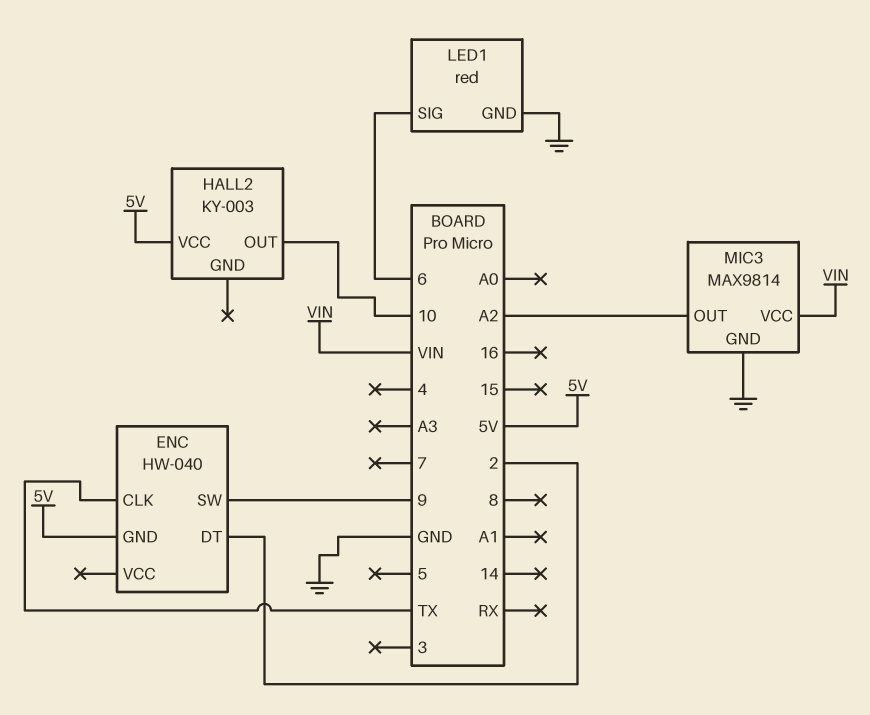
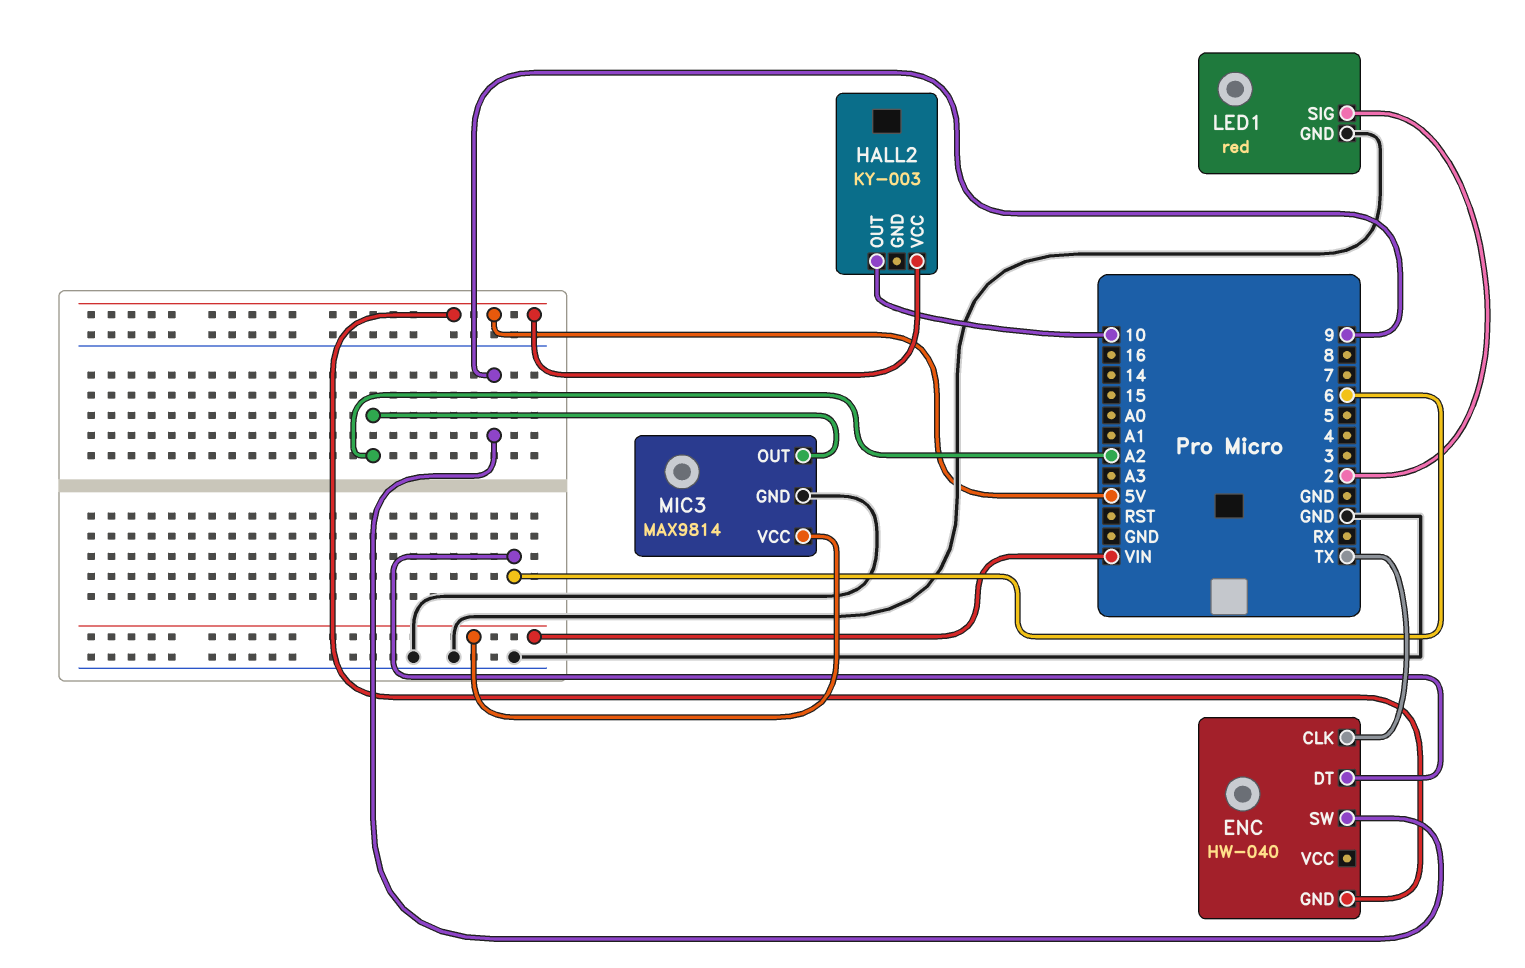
ENC pin DT: 2 -> 6
LED1 pin SIG: 6 -> 2

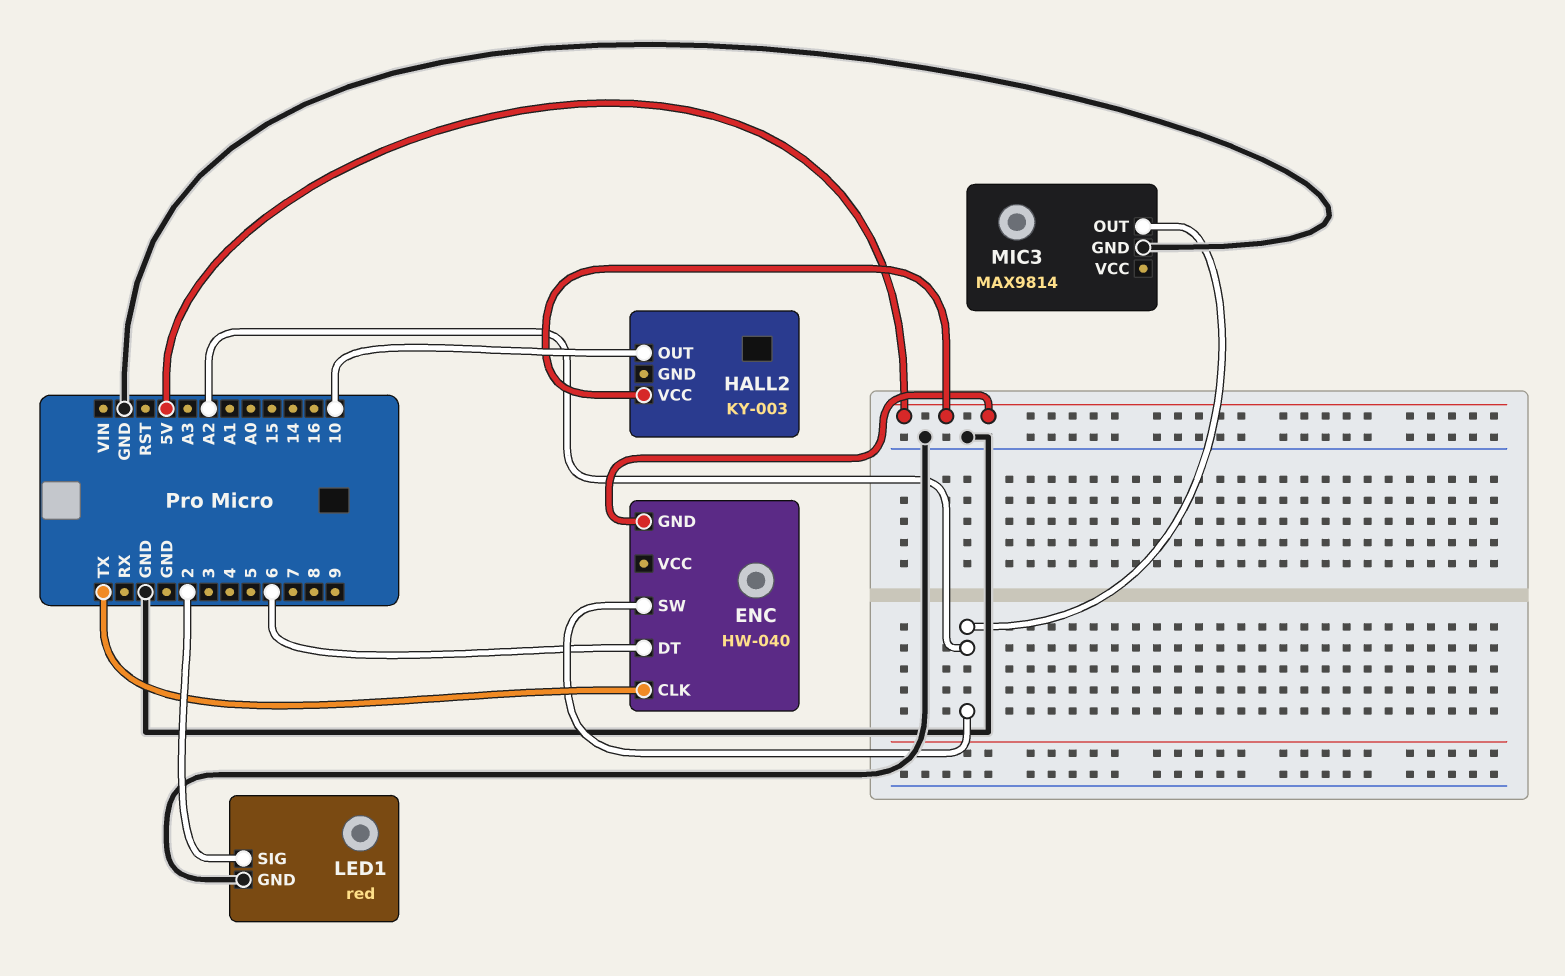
ENC pin SW: 9 -> A2
MIC3 pin VCC: VIN -> none

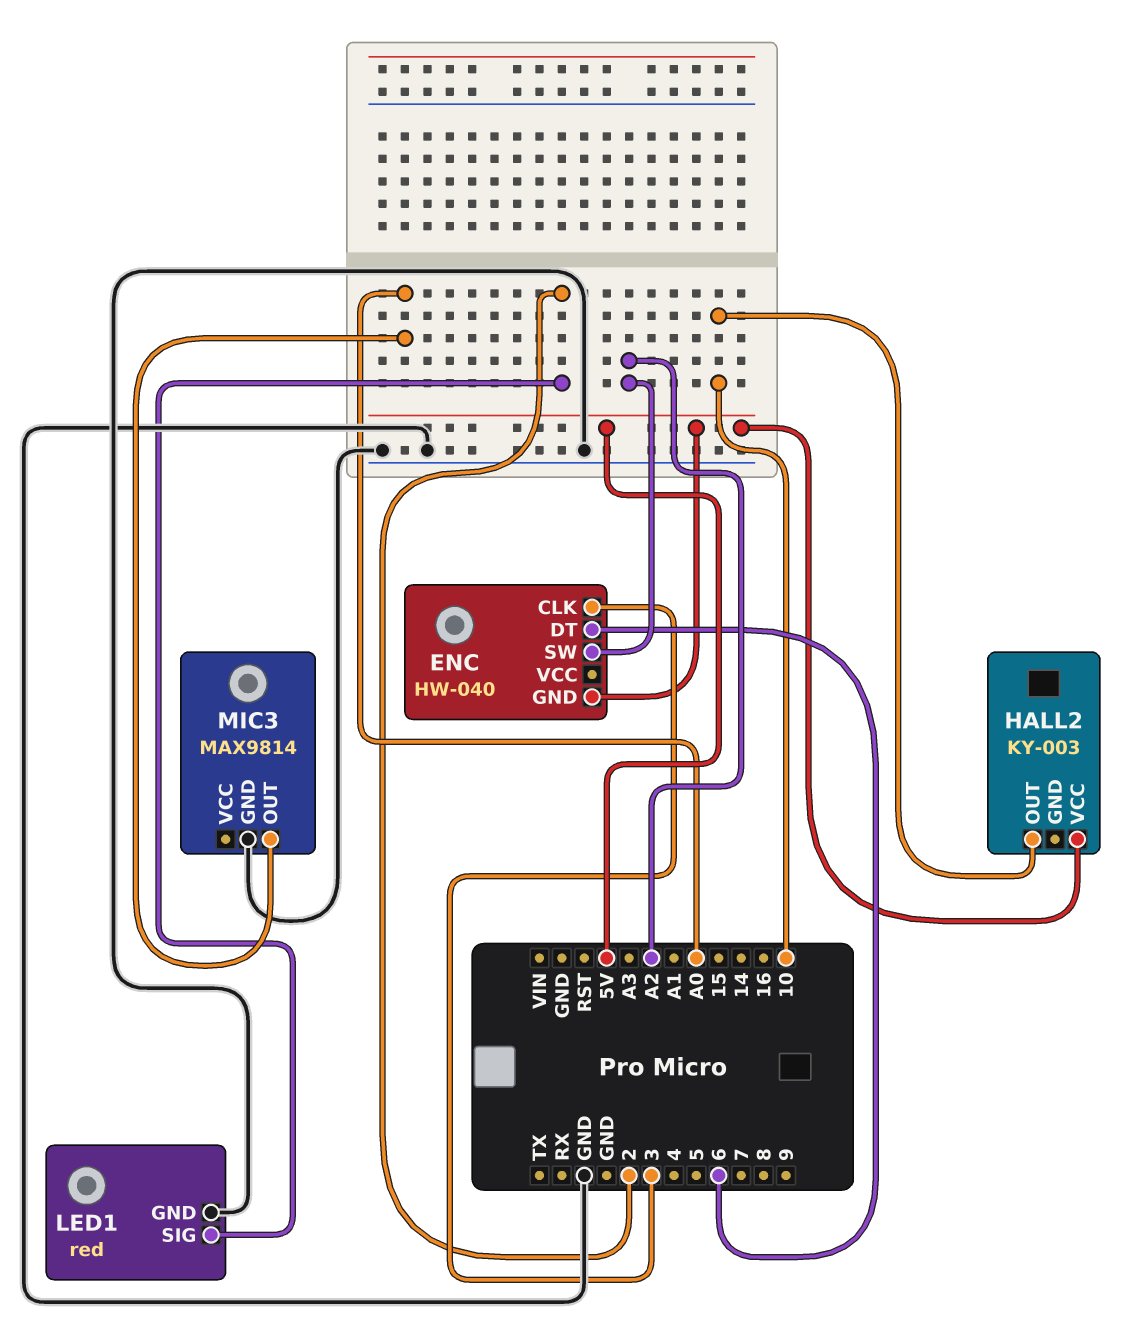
ENC pin CLK: TX -> 3
MIC3 pin OUT: A2 -> A0

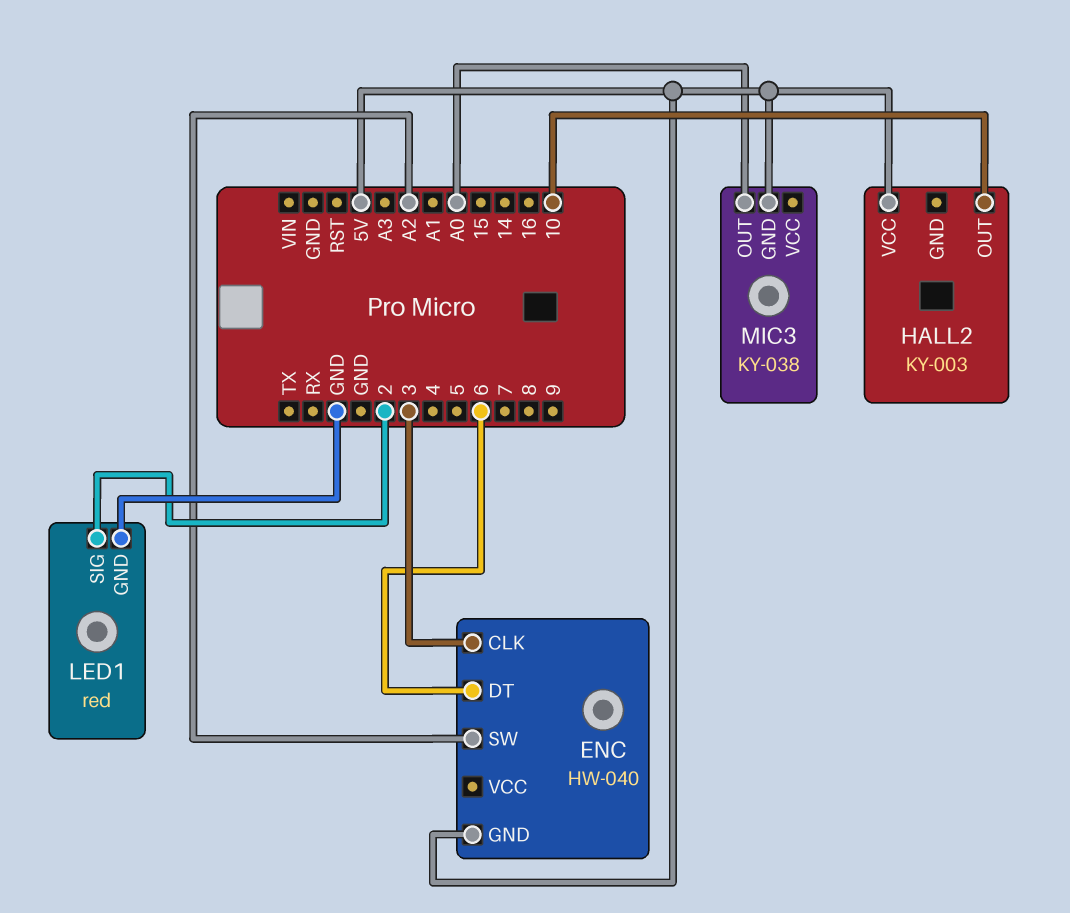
MIC3: MAX9814 -> KY-038
MIC3 pin GND: GND -> 5V

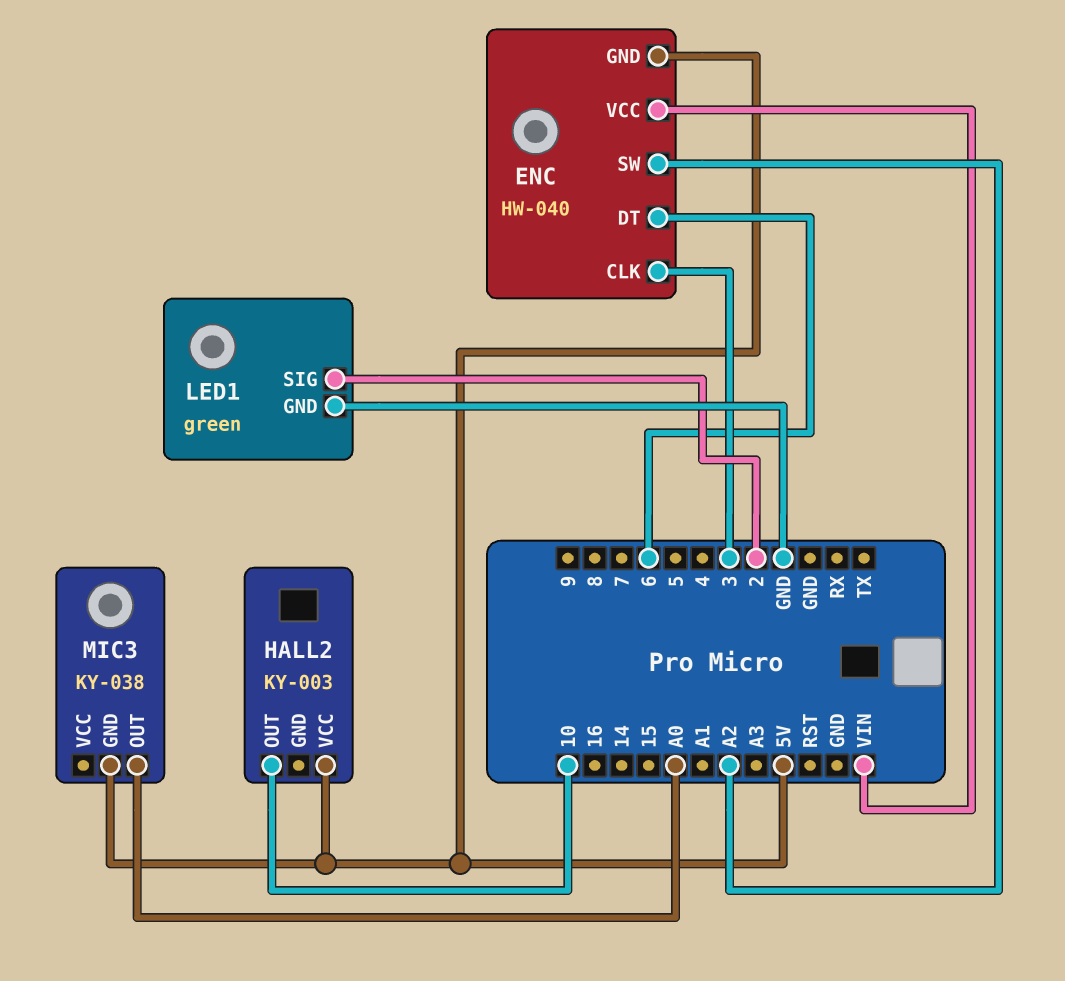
ENC pin VCC: none -> VIN
LED1: red -> green

